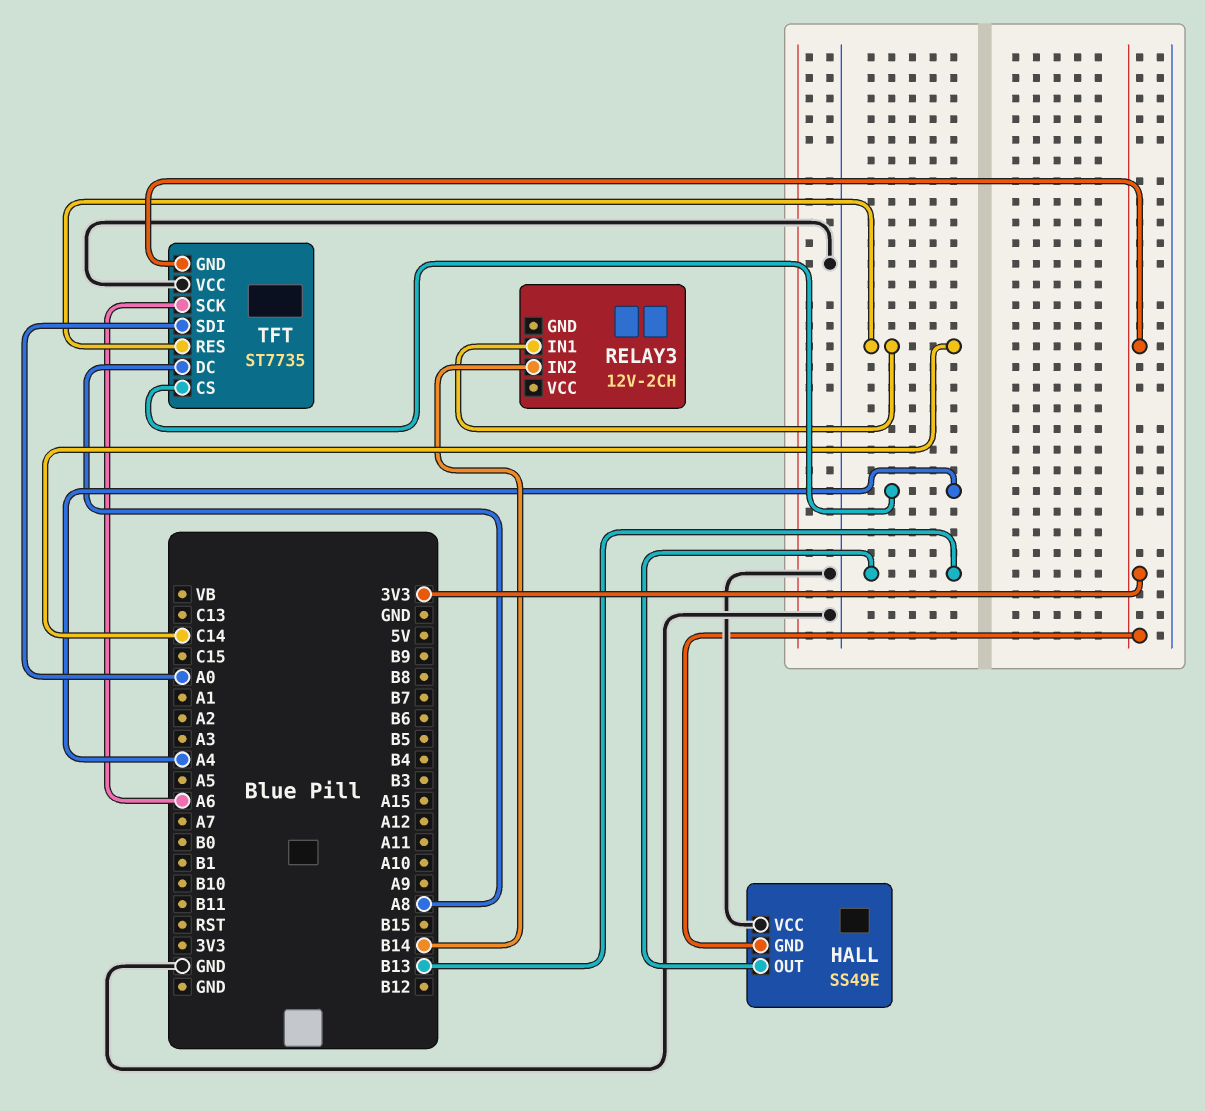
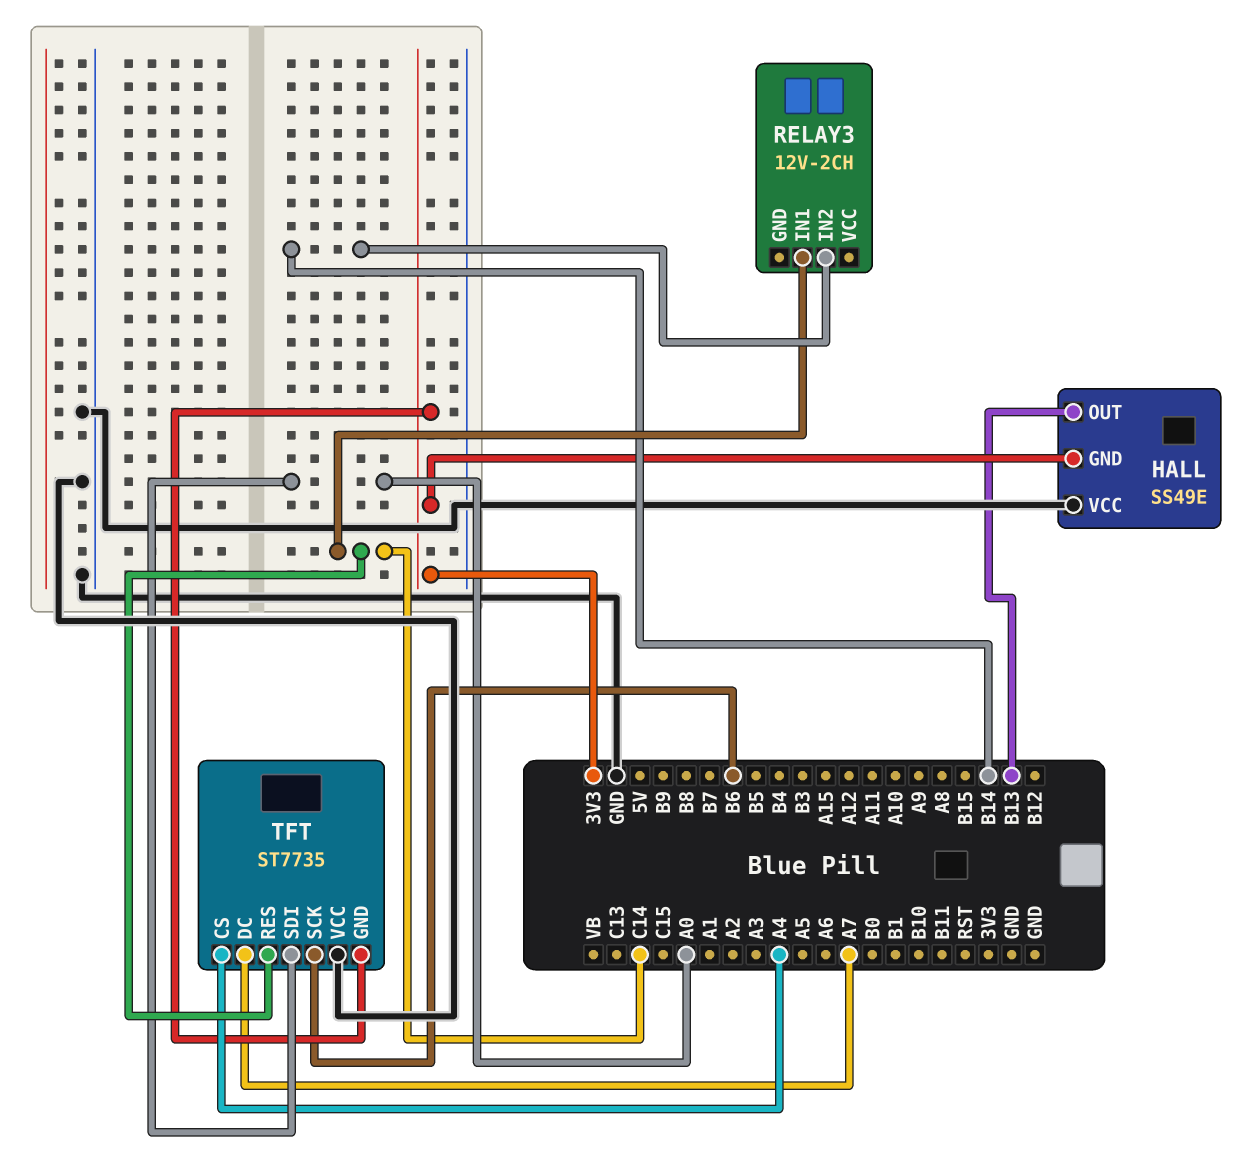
TFT pin DC: A8 -> A7
TFT pin SCK: A6 -> B6

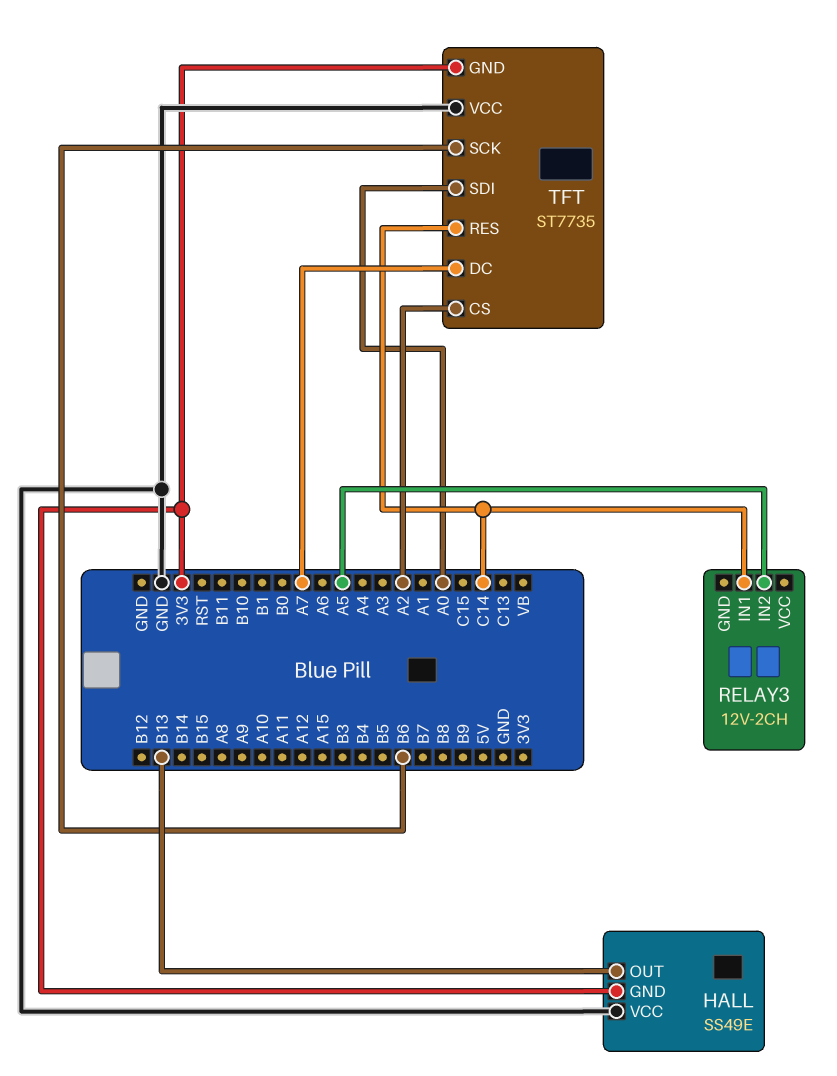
RELAY3 pin IN2: B14 -> A5
TFT pin CS: A4 -> A2

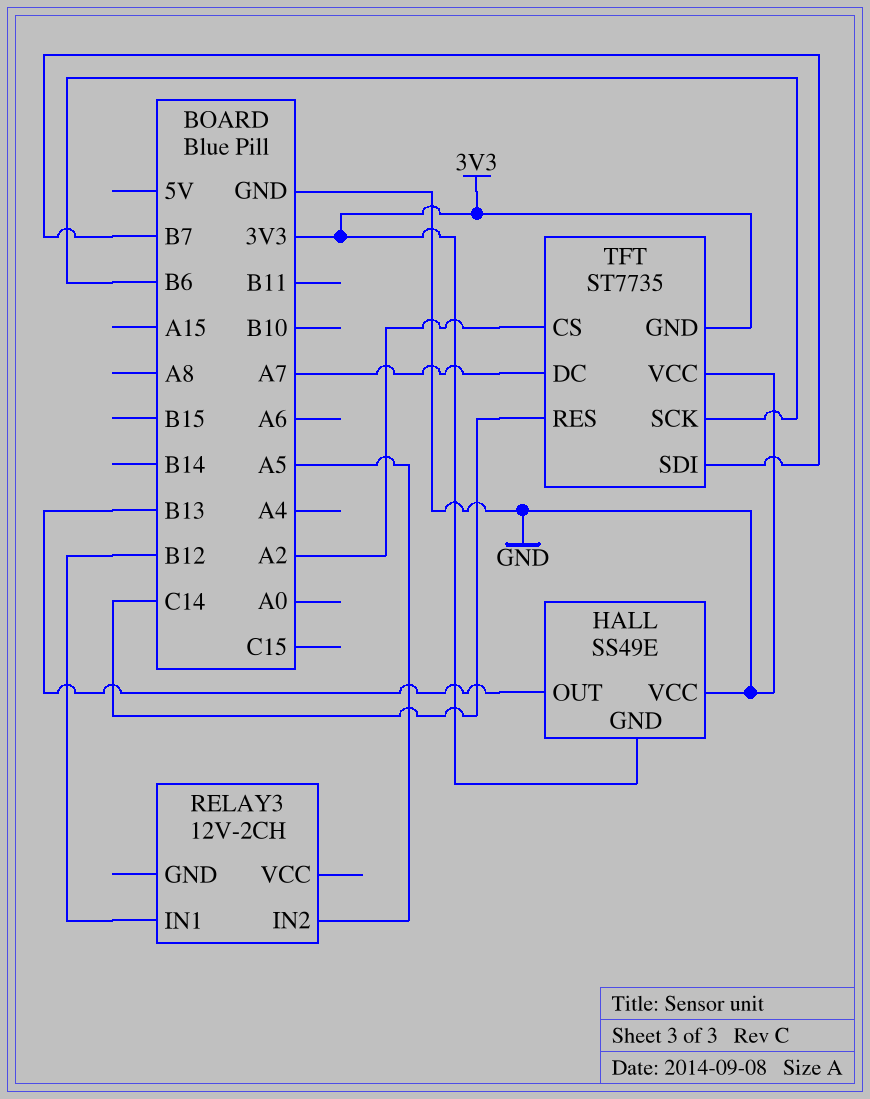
RELAY3 pin IN1: C14 -> B12
TFT pin SDI: A0 -> B7

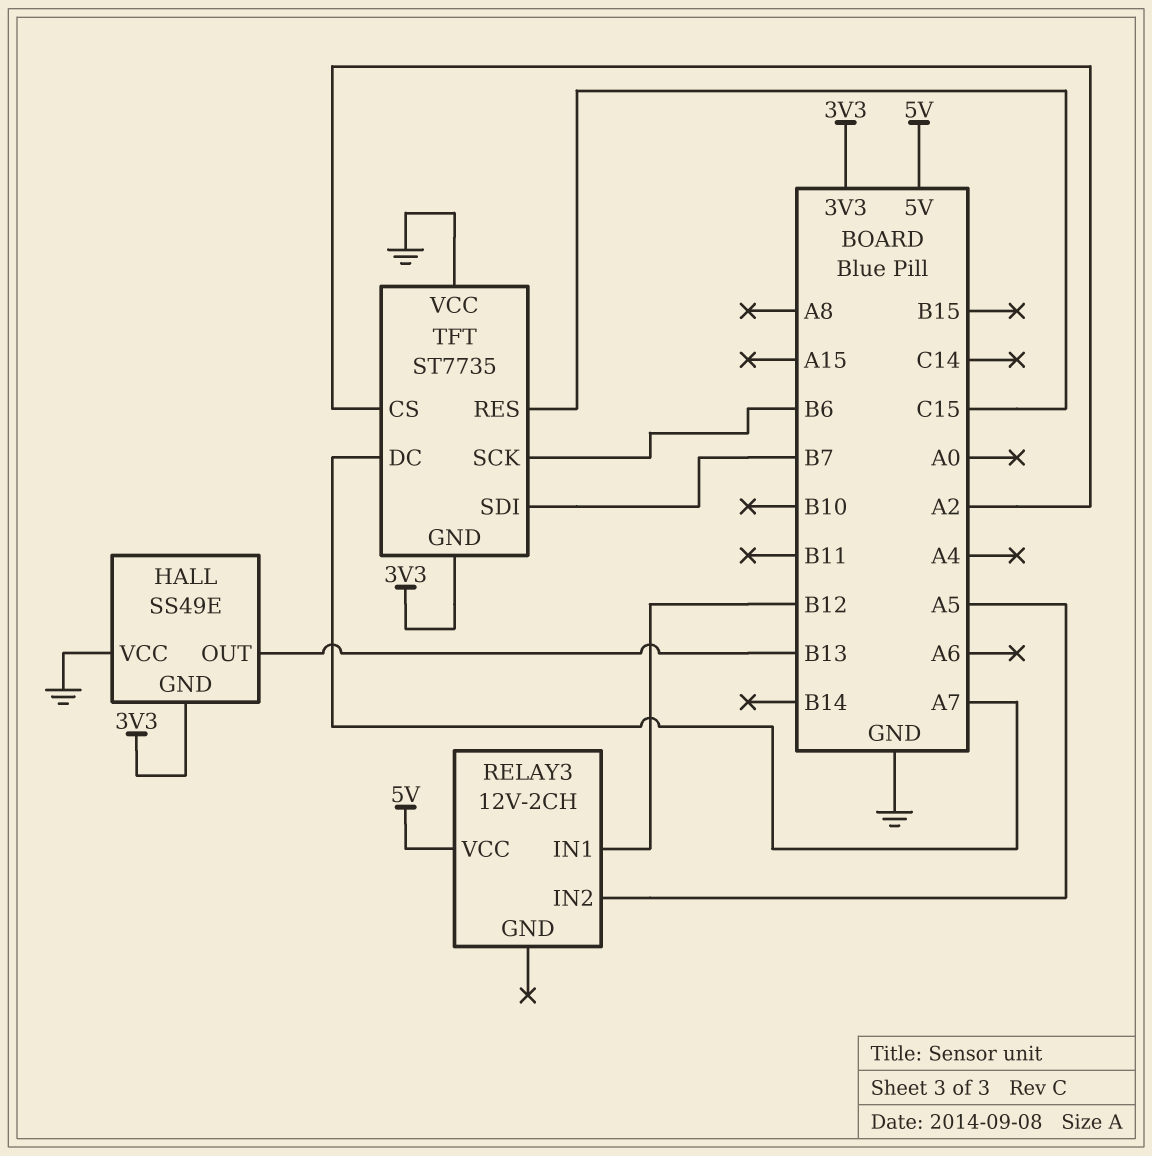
RELAY3 pin VCC: none -> 5V
TFT pin RES: C14 -> C15

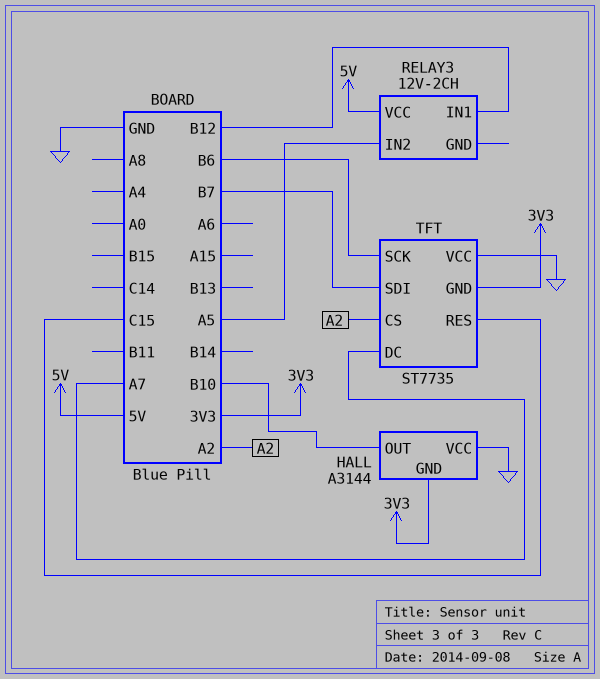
HALL: SS49E -> A3144
HALL pin OUT: B13 -> B10

